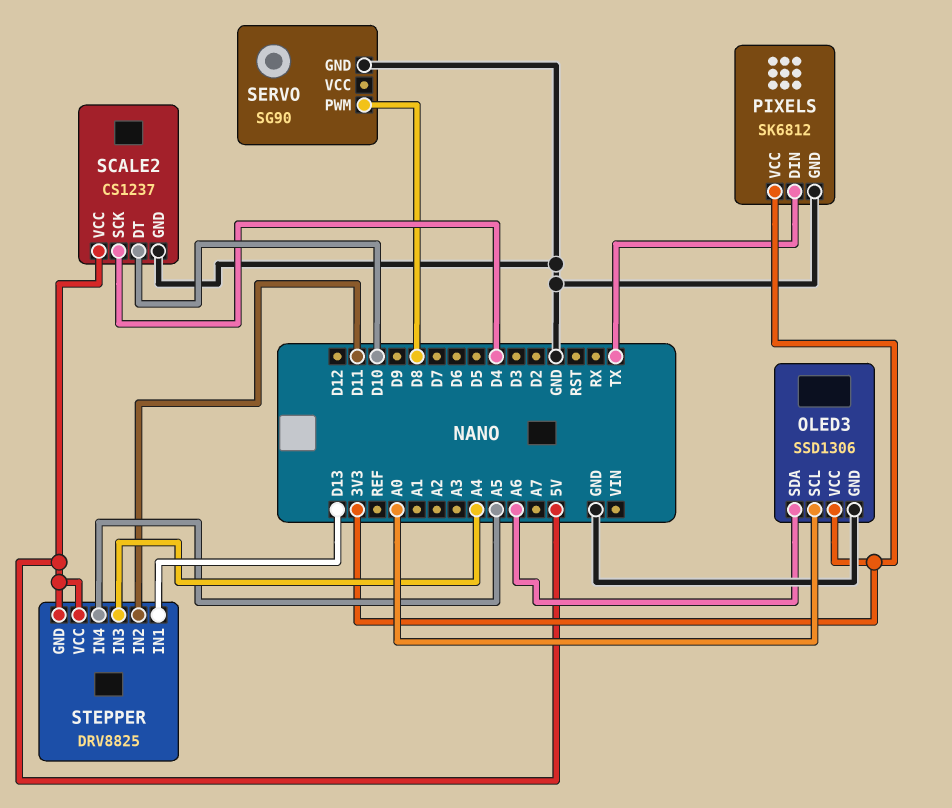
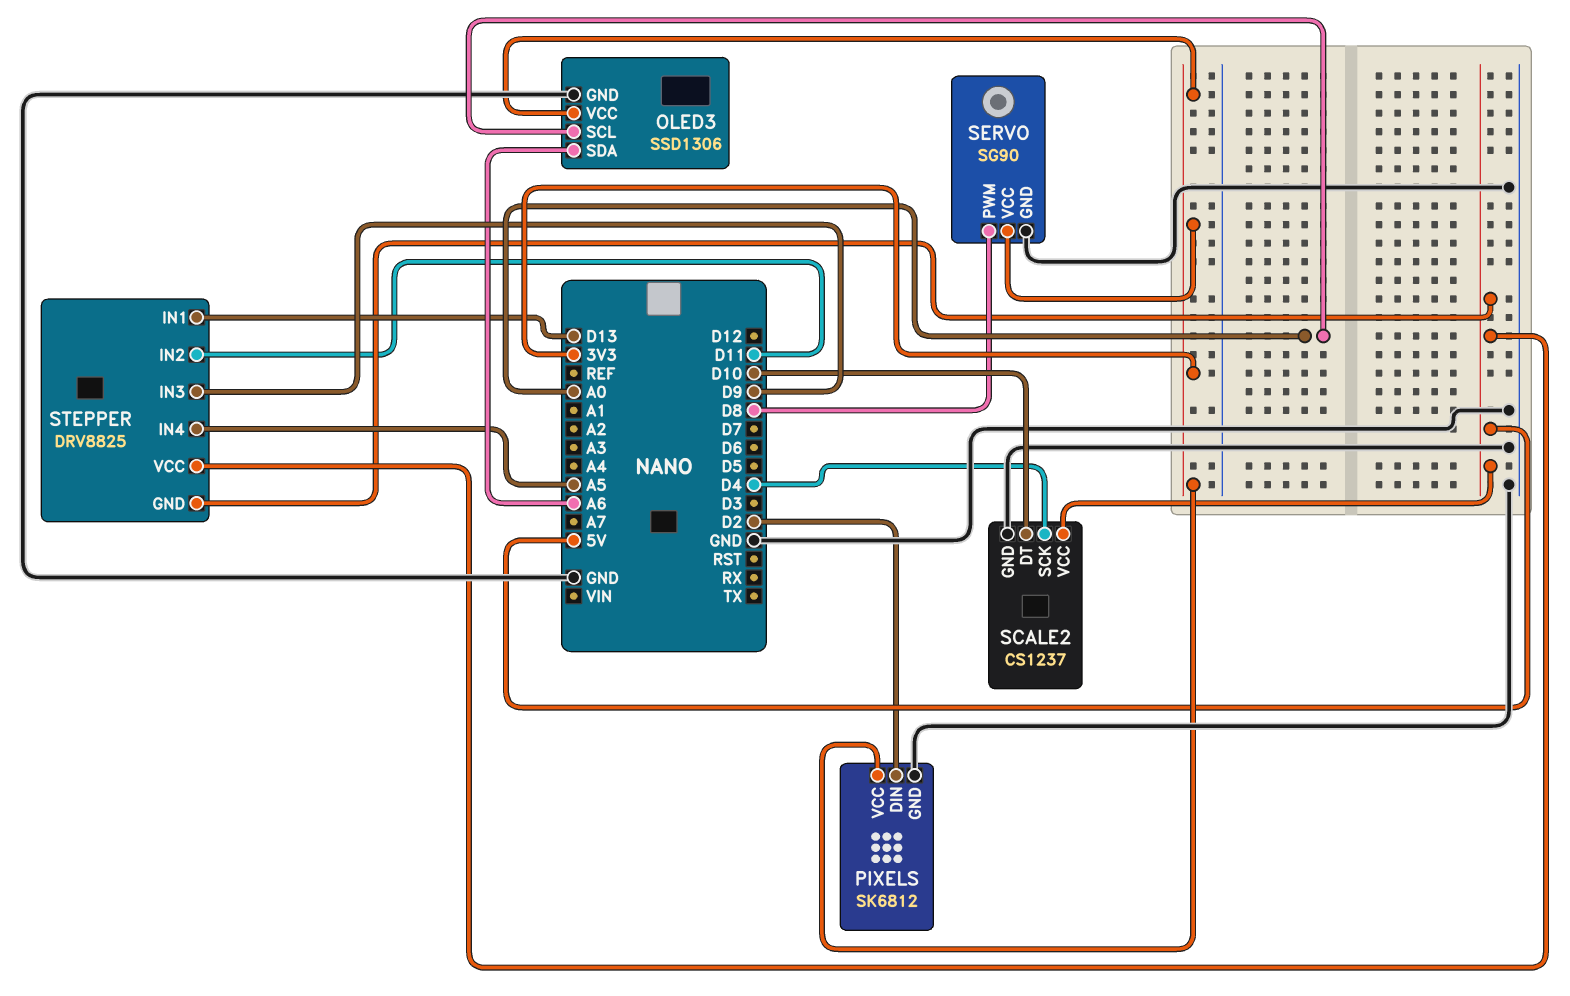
PIXELS pin DIN: TX -> D2
SERVO pin VCC: none -> 3V3
STEPPER pin IN3: A4 -> D9

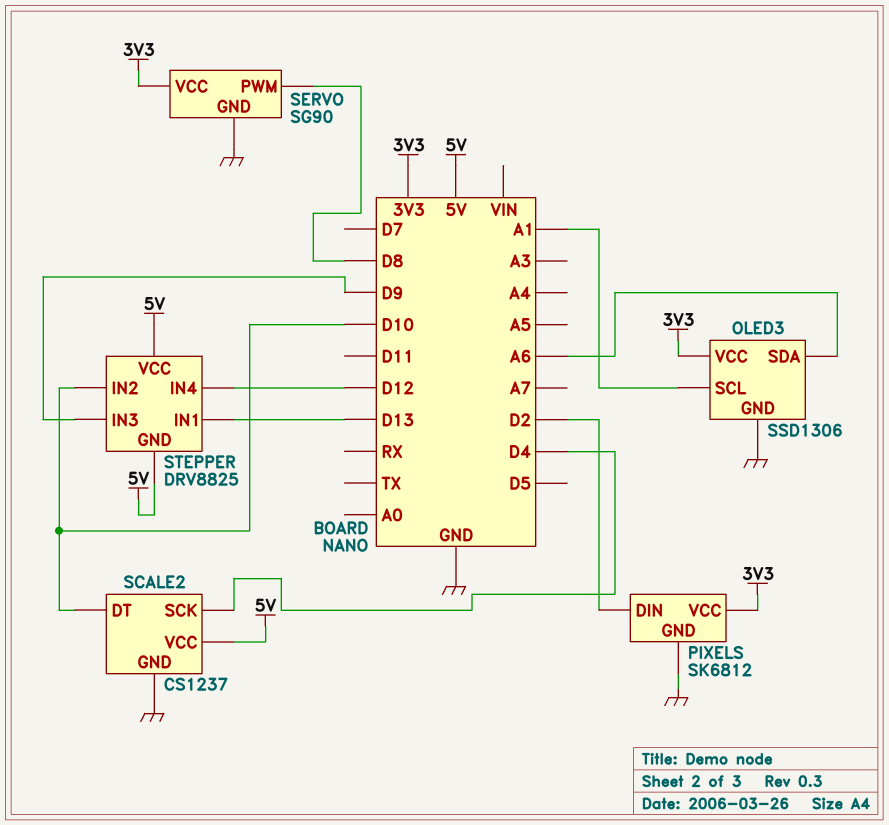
OLED3 pin SCL: A0 -> A1
STEPPER pin IN2: D11 -> D10
STEPPER pin IN4: A5 -> D12

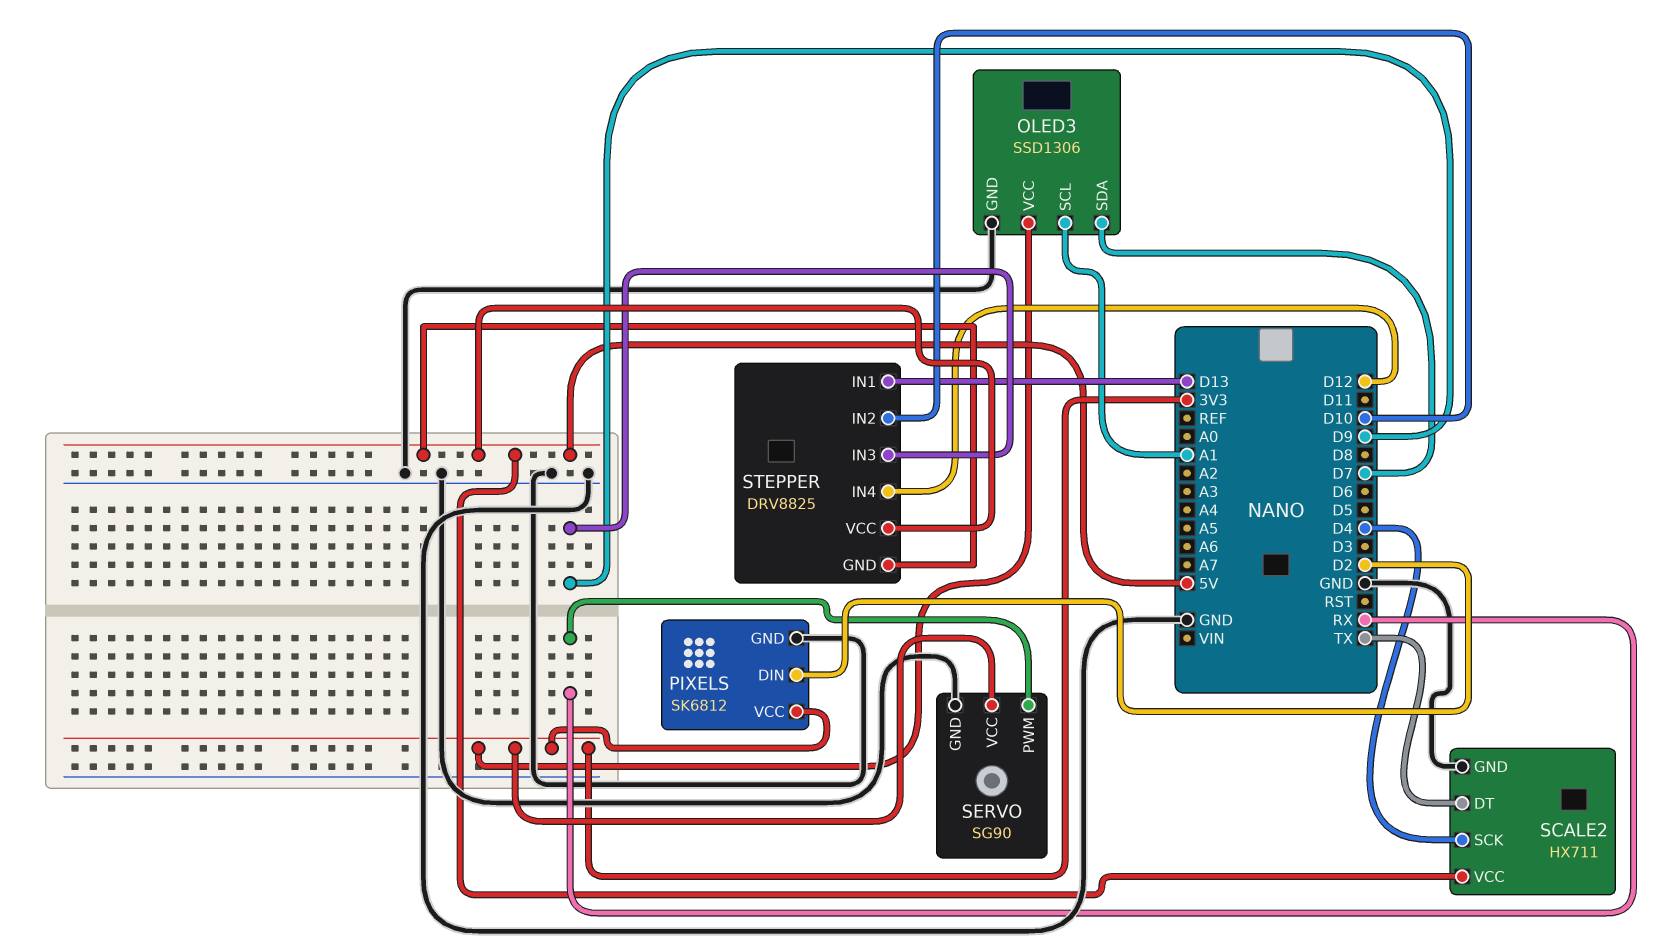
OLED3 pin SDA: A6 -> D7
SCALE2: CS1237 -> HX711
SCALE2 pin DT: D10 -> TX
SERVO pin PWM: D8 -> RX

